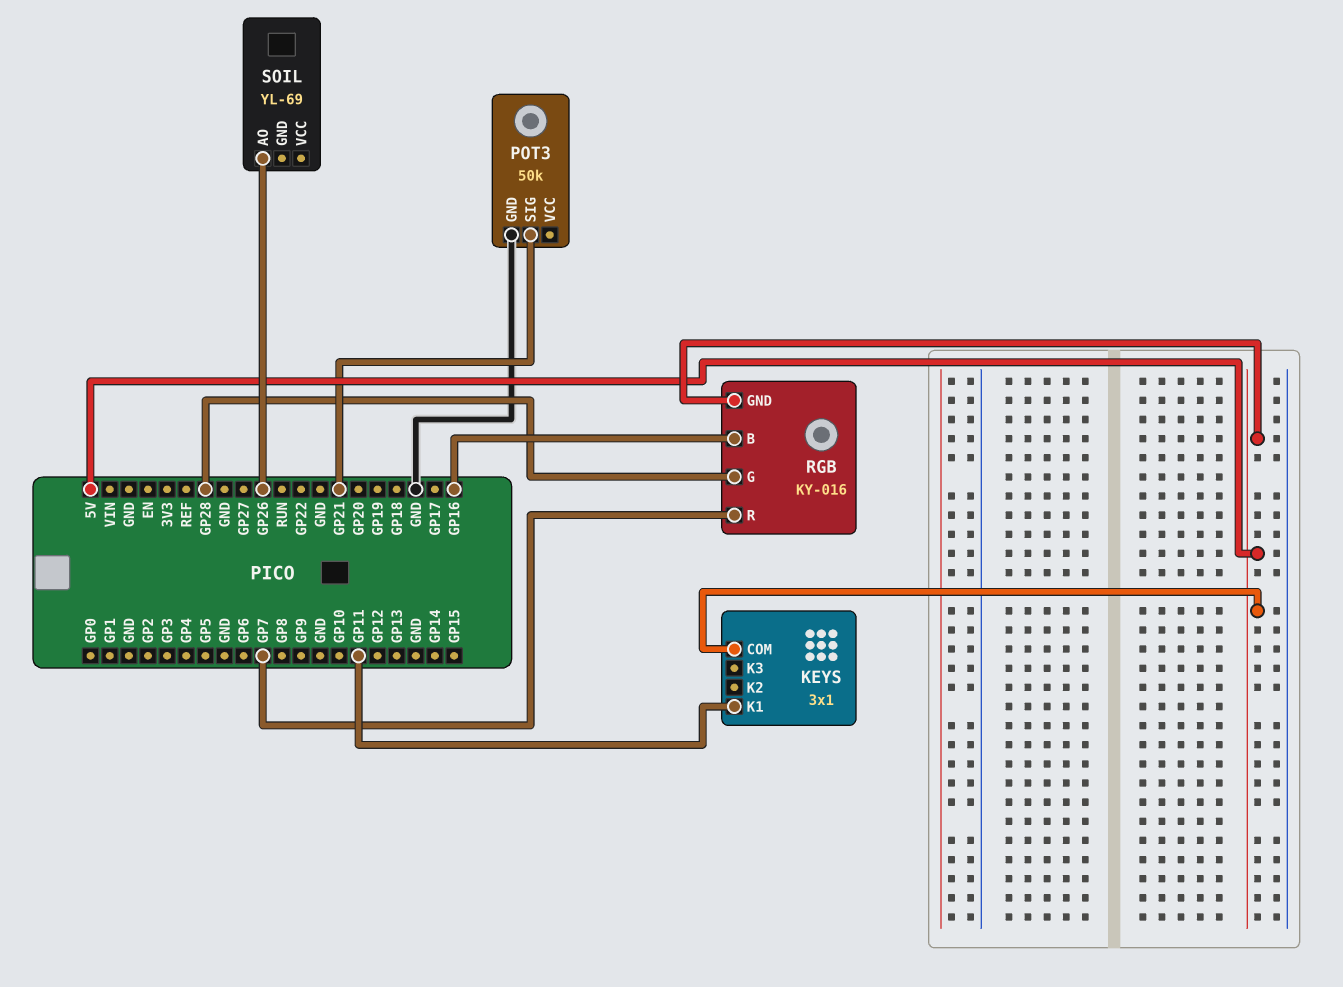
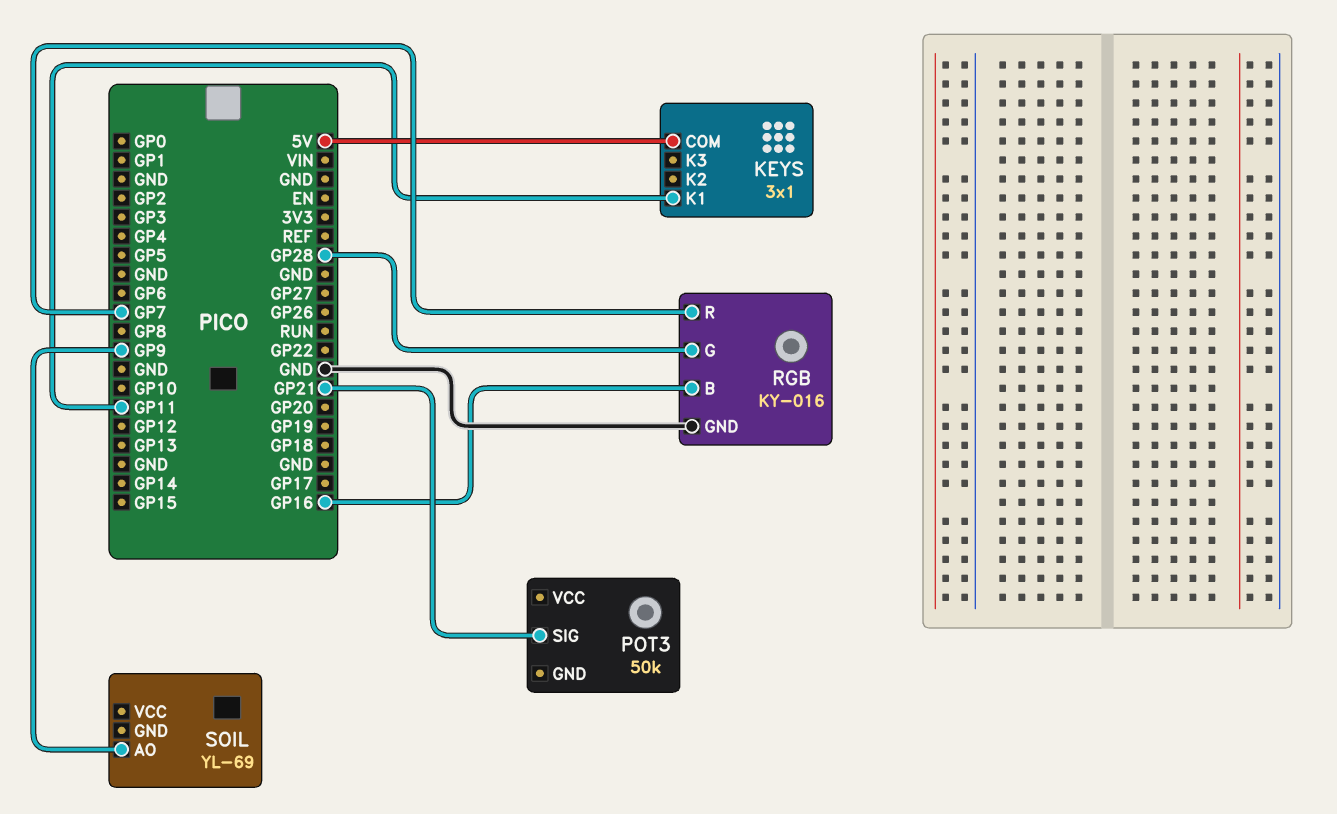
POT3 pin GND: GND -> none
RGB pin GND: 5V -> GND
SOIL pin AO: GP26 -> GP9

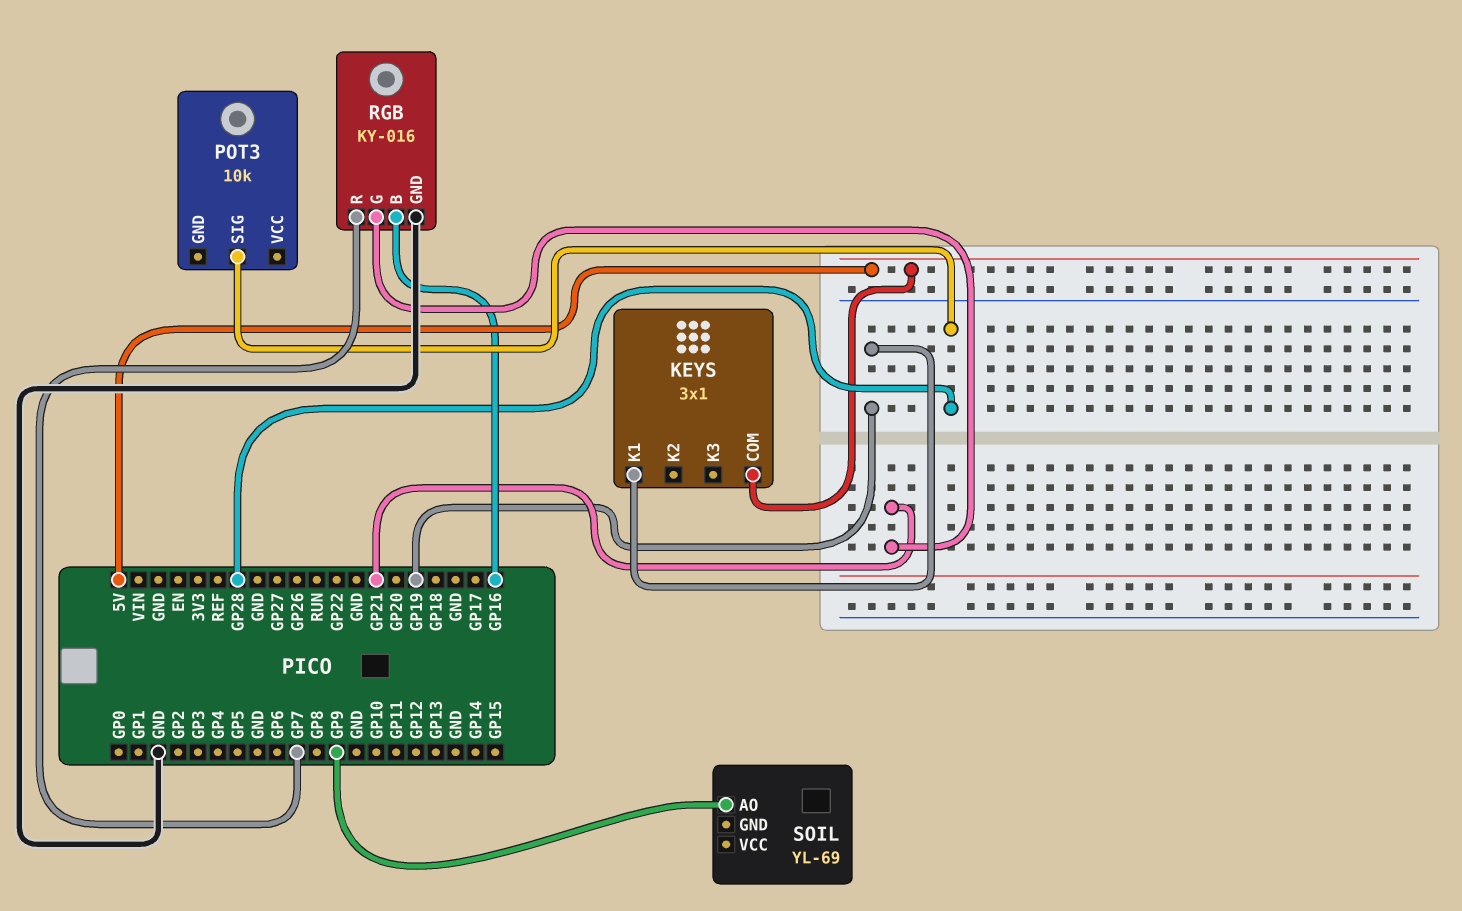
KEYS pin K1: GP11 -> GP19
POT3: 50k -> 10k
POT3 pin SIG: GP21 -> GP28
RGB pin G: GP28 -> GP21

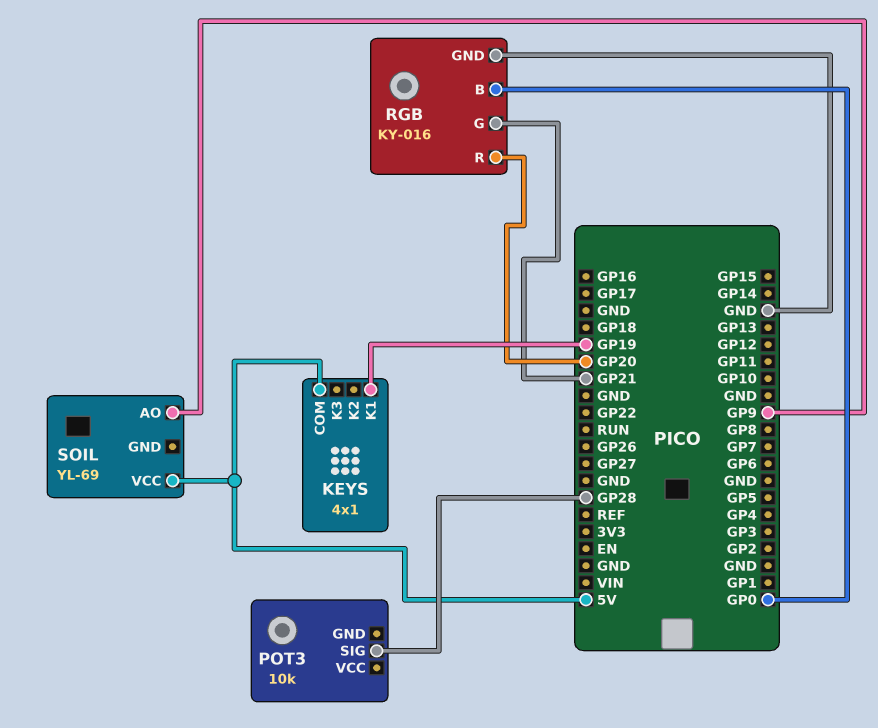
KEYS: 3x1 -> 4x1
RGB pin B: GP16 -> GP0
RGB pin R: GP7 -> GP20
SOIL pin VCC: none -> 5V

